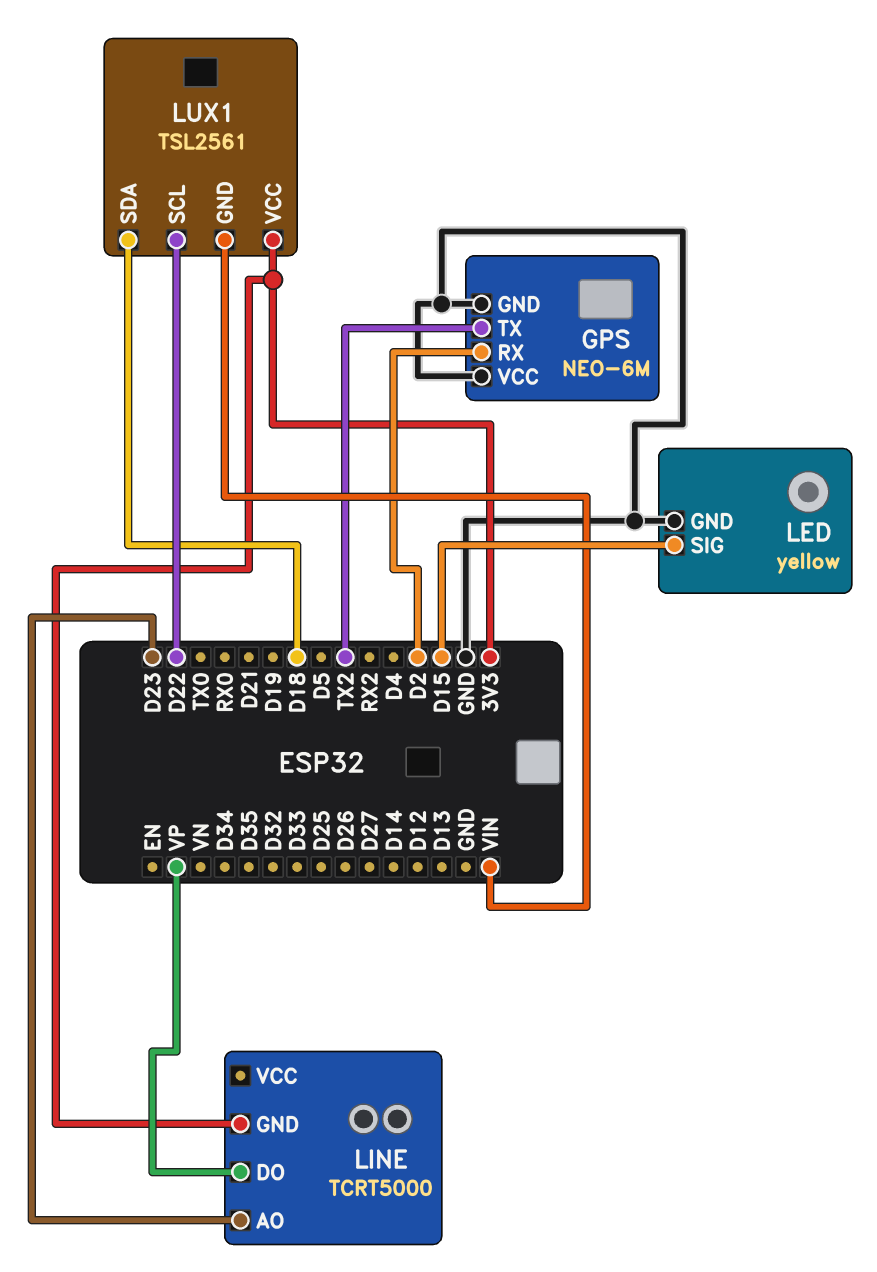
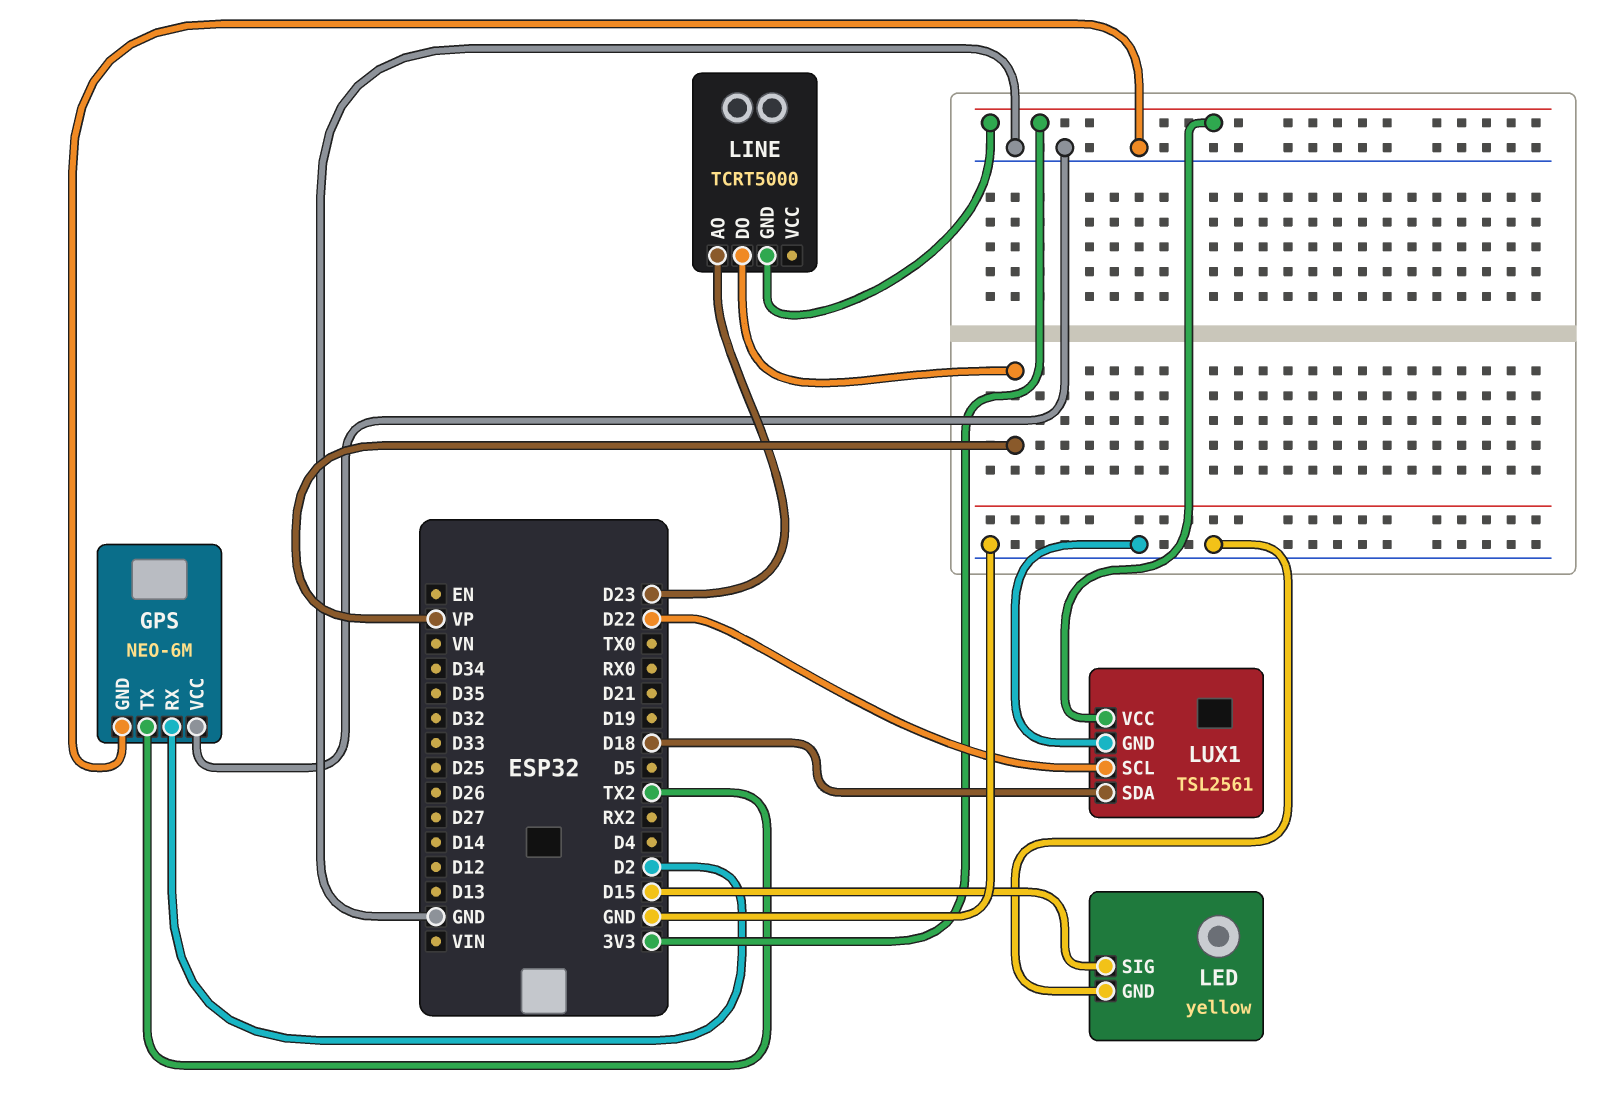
LUX1 pin GND: VIN -> GND

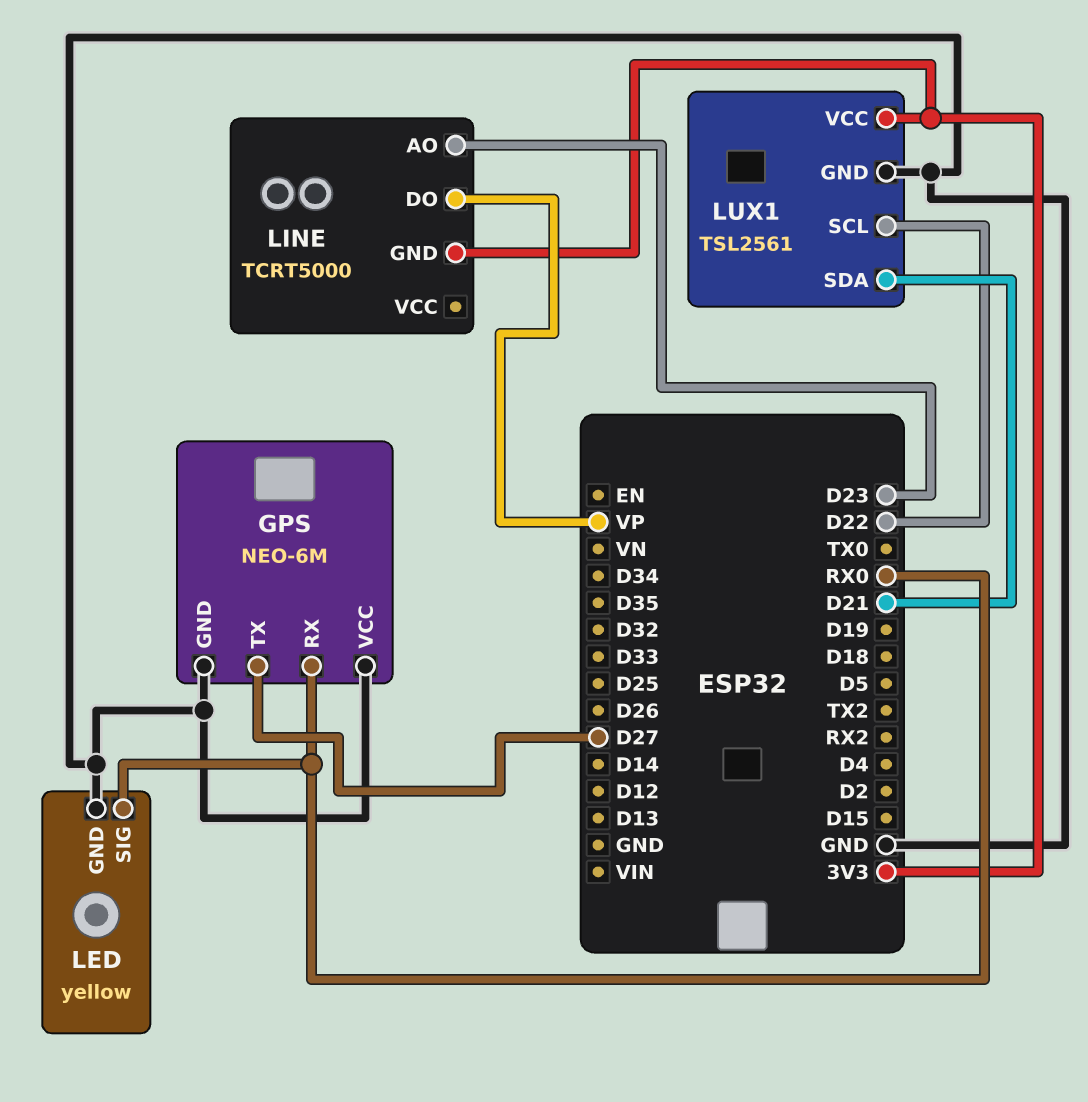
GPS pin RX: D2 -> RX0
GPS pin TX: TX2 -> D27
LED pin SIG: D15 -> RX0
LUX1 pin SDA: D18 -> D21

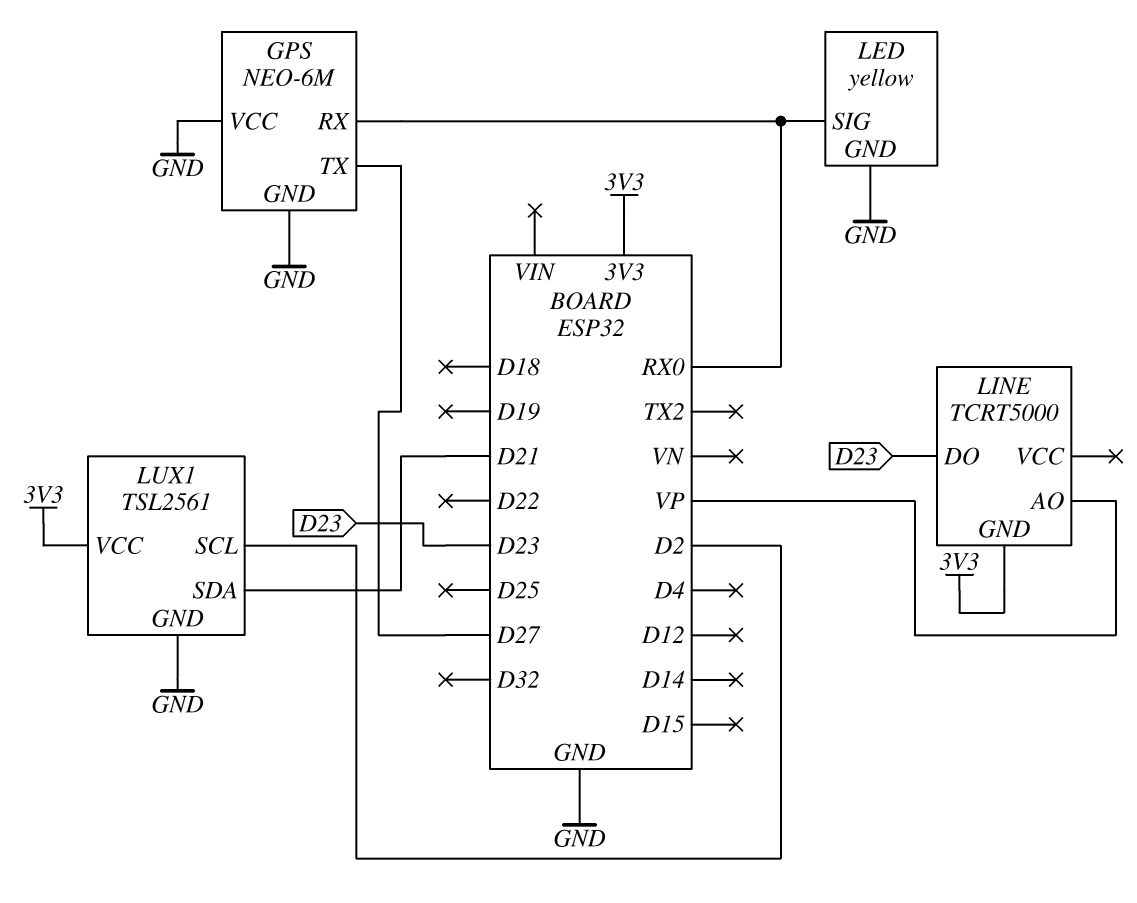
LINE pin AO: D23 -> VP
LINE pin DO: VP -> D23
LUX1 pin SCL: D22 -> D2

